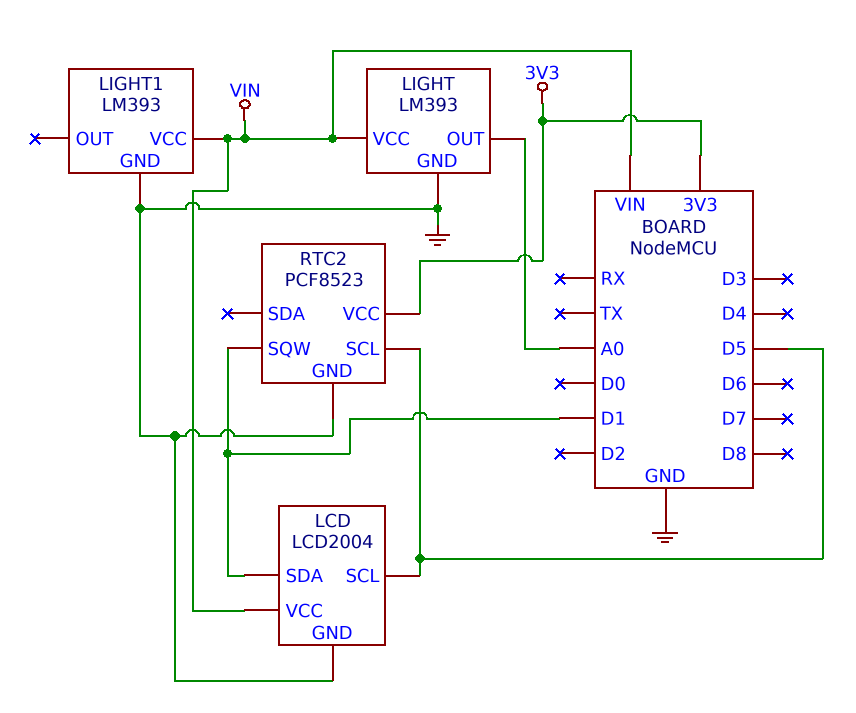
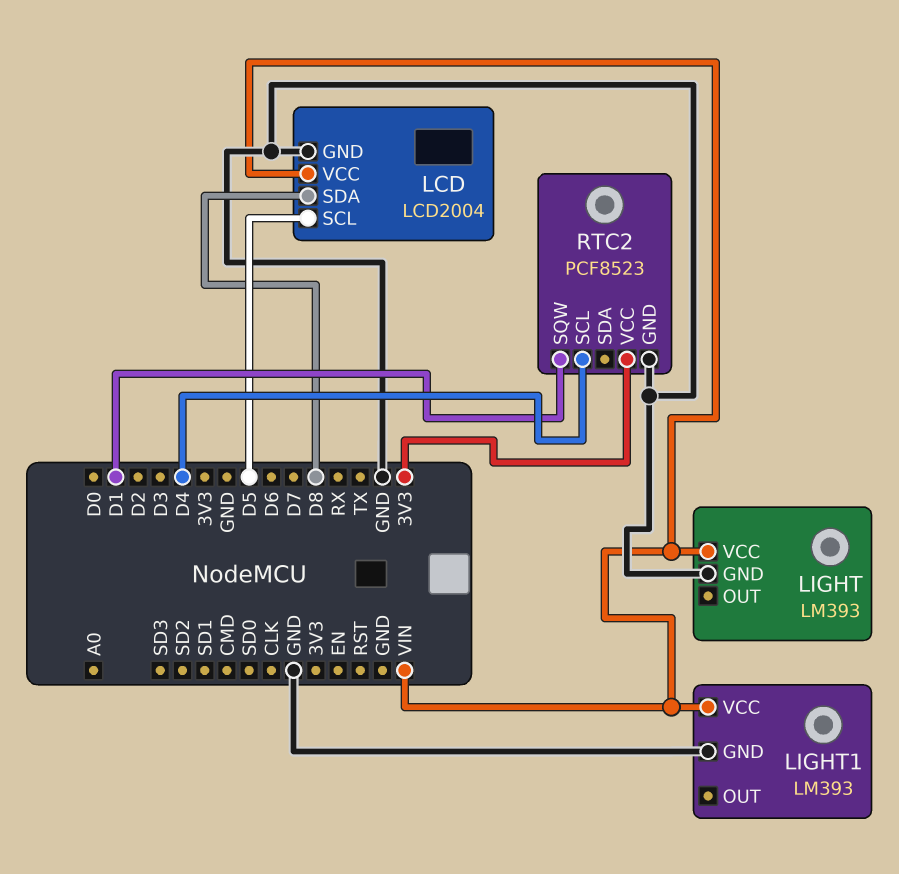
LCD pin SDA: D1 -> D8
LIGHT pin OUT: A0 -> none
RTC2 pin SCL: D5 -> D4

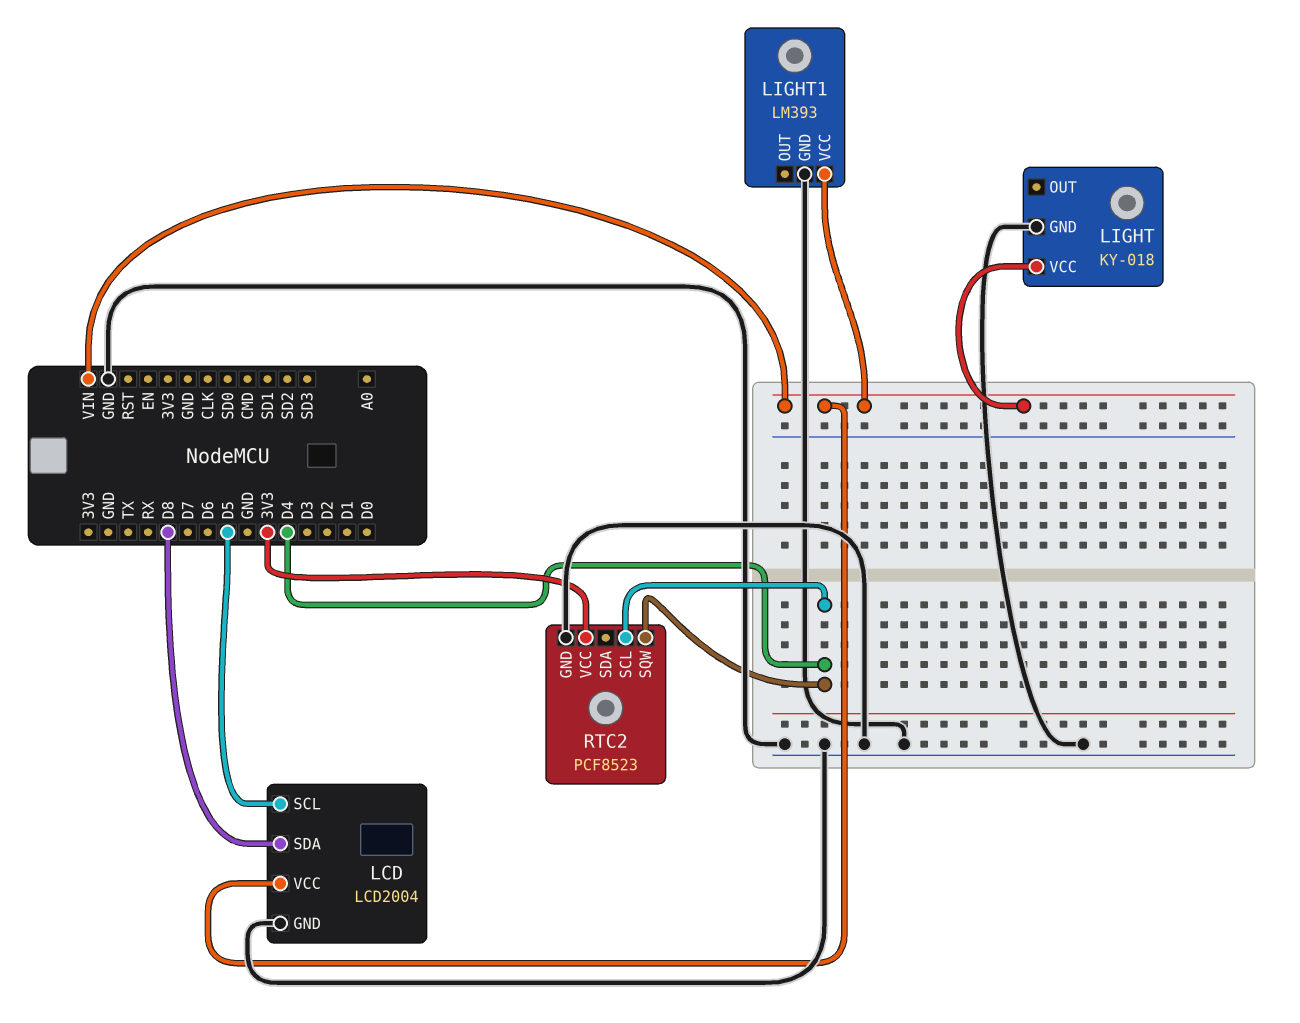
LIGHT: LM393 -> KY-018
RTC2 pin SQW: D1 -> D4

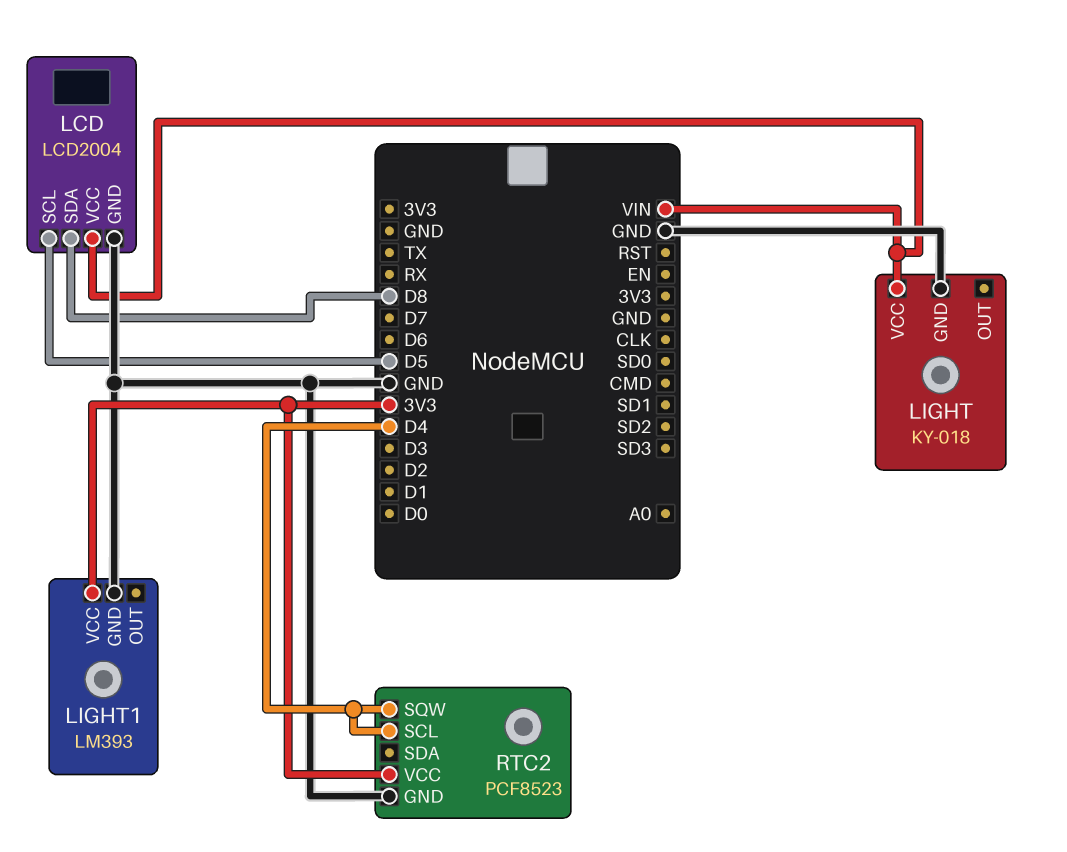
LIGHT1 pin VCC: VIN -> 3V3

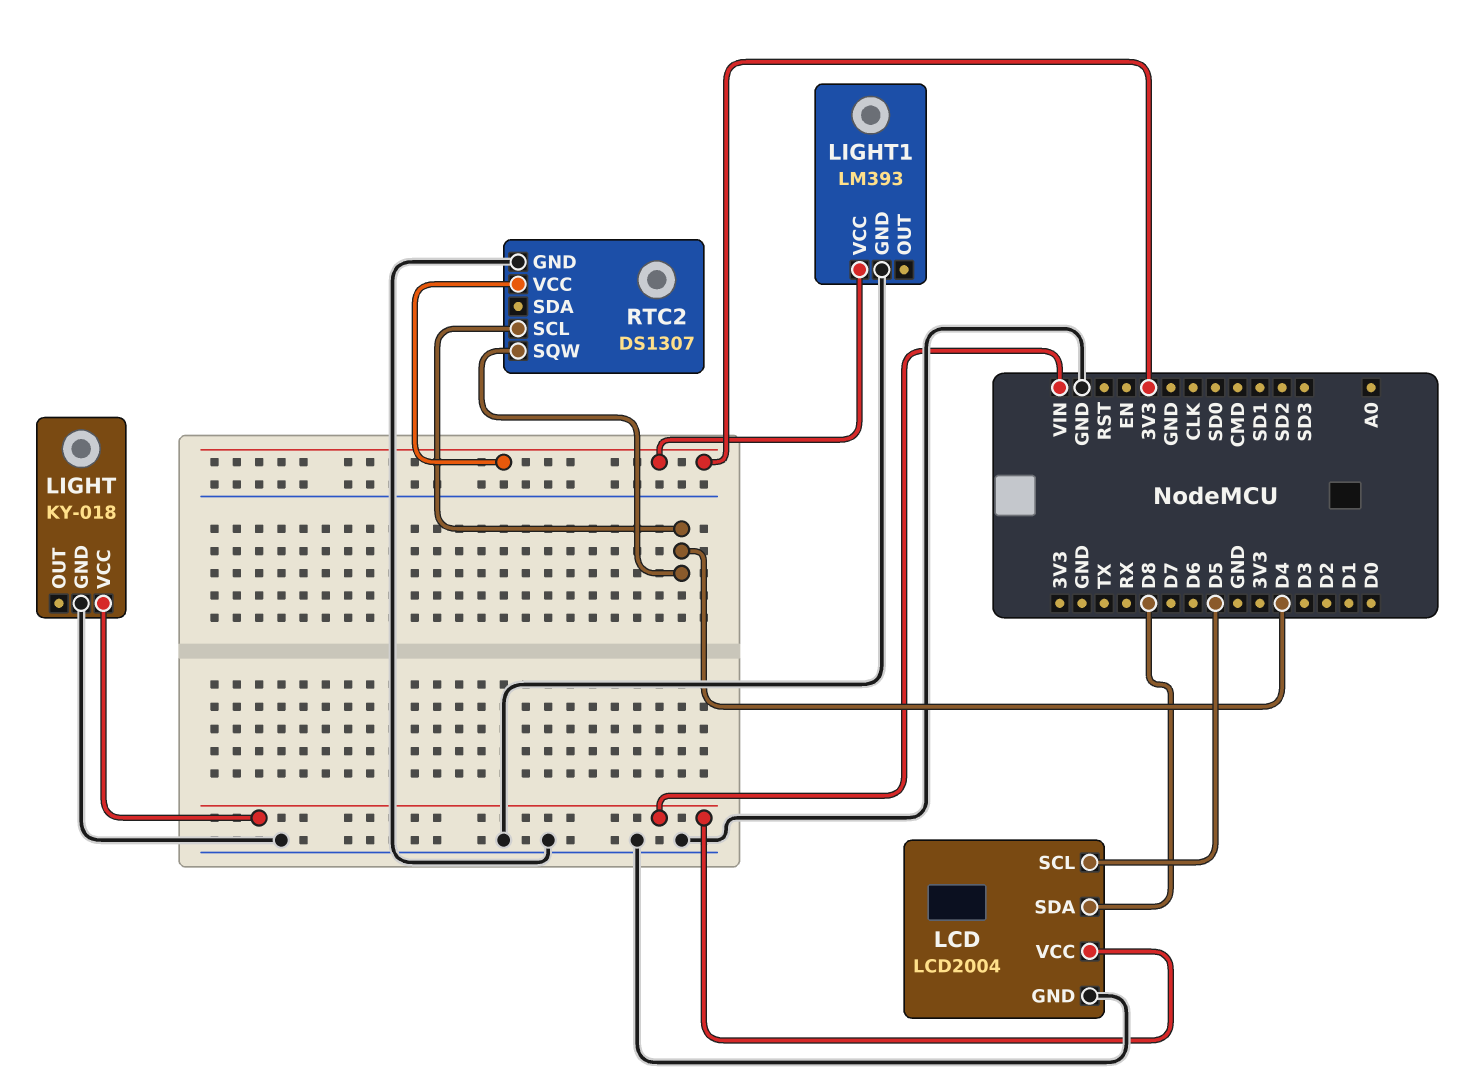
RTC2: PCF8523 -> DS1307

